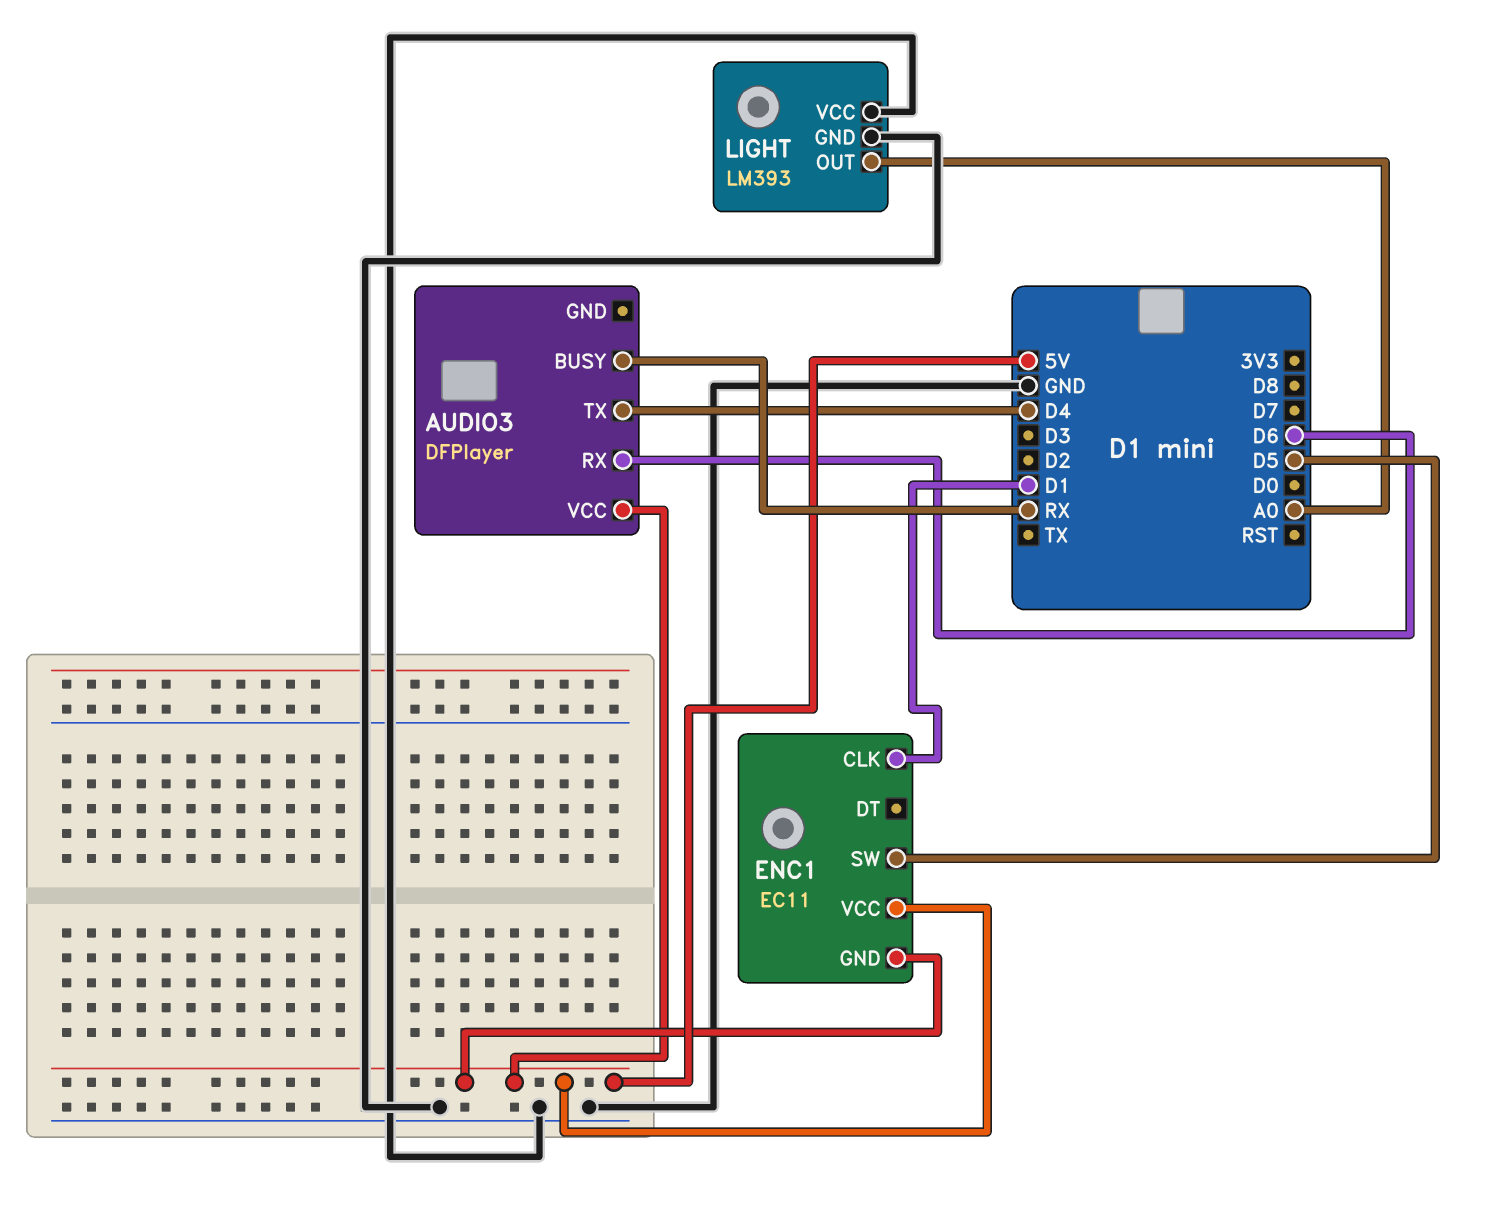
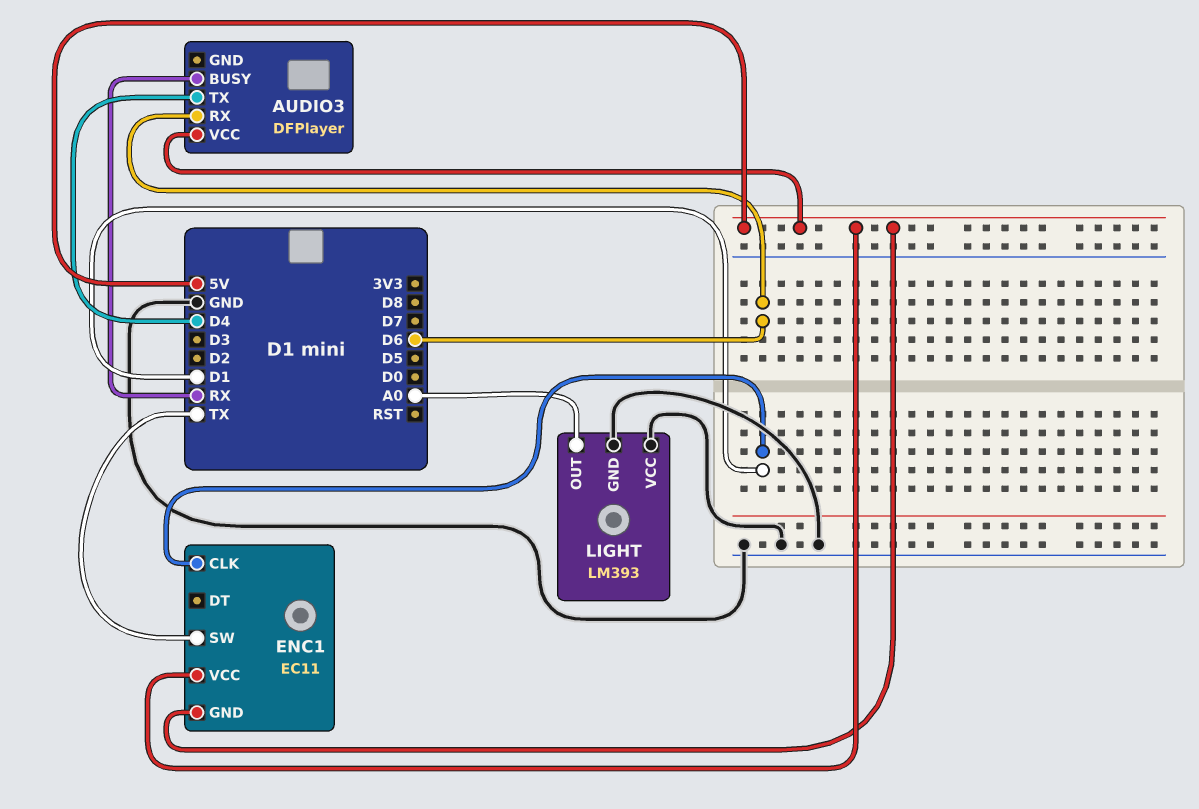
ENC1 pin SW: D5 -> TX

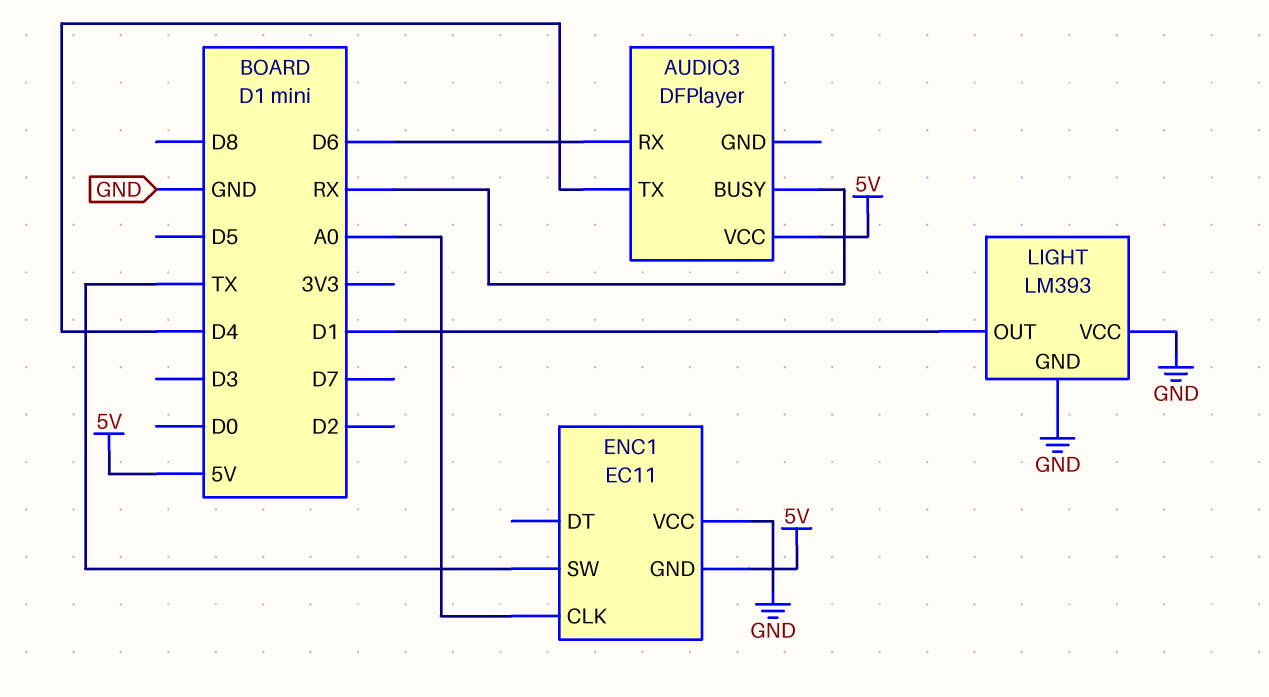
ENC1 pin CLK: D1 -> A0
ENC1 pin VCC: 5V -> GND
LIGHT pin OUT: A0 -> D1

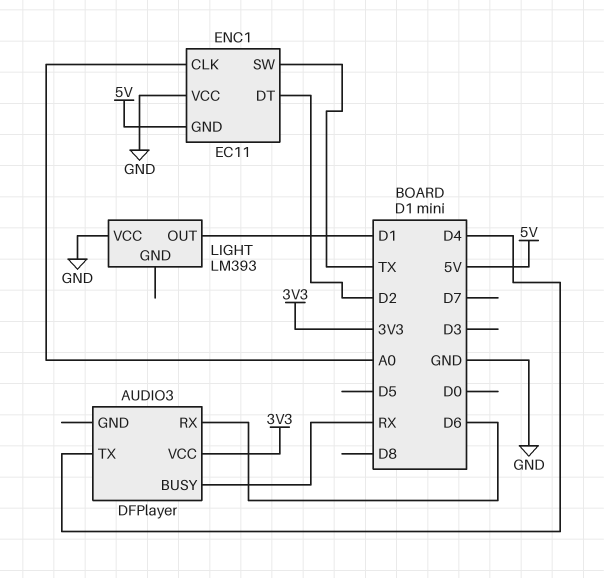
AUDIO3 pin VCC: 5V -> 3V3
ENC1 pin DT: none -> D2
LIGHT pin GND: GND -> none

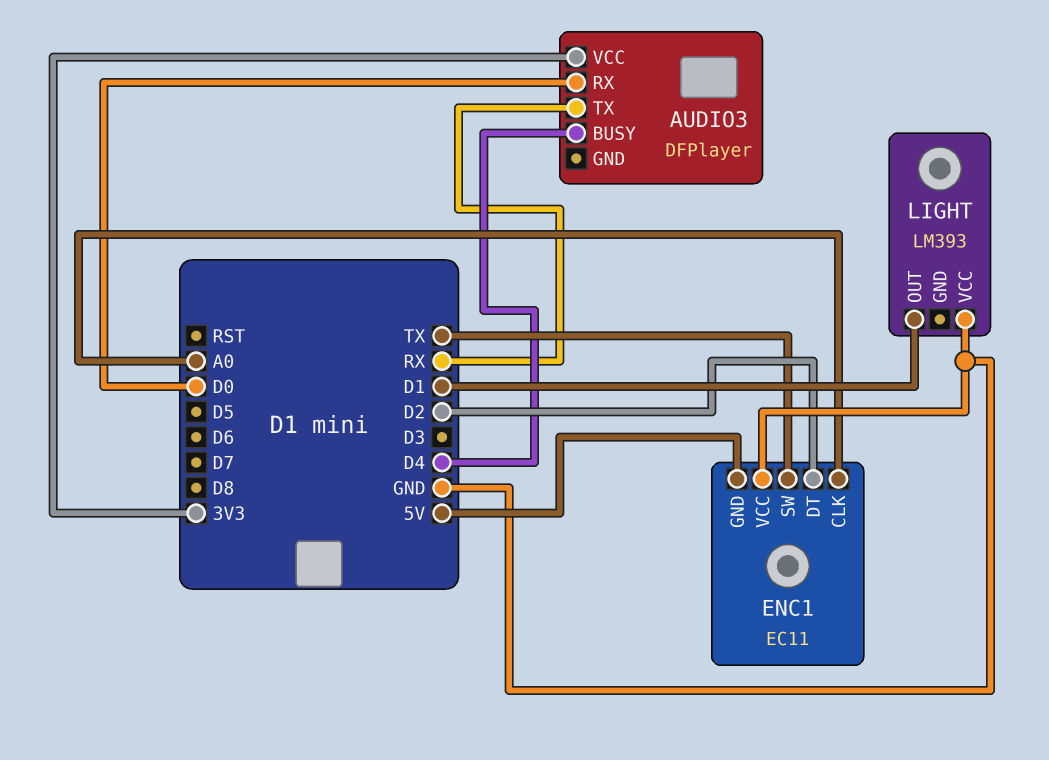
AUDIO3 pin BUSY: RX -> D4
AUDIO3 pin RX: D6 -> D0
AUDIO3 pin TX: D4 -> RX

